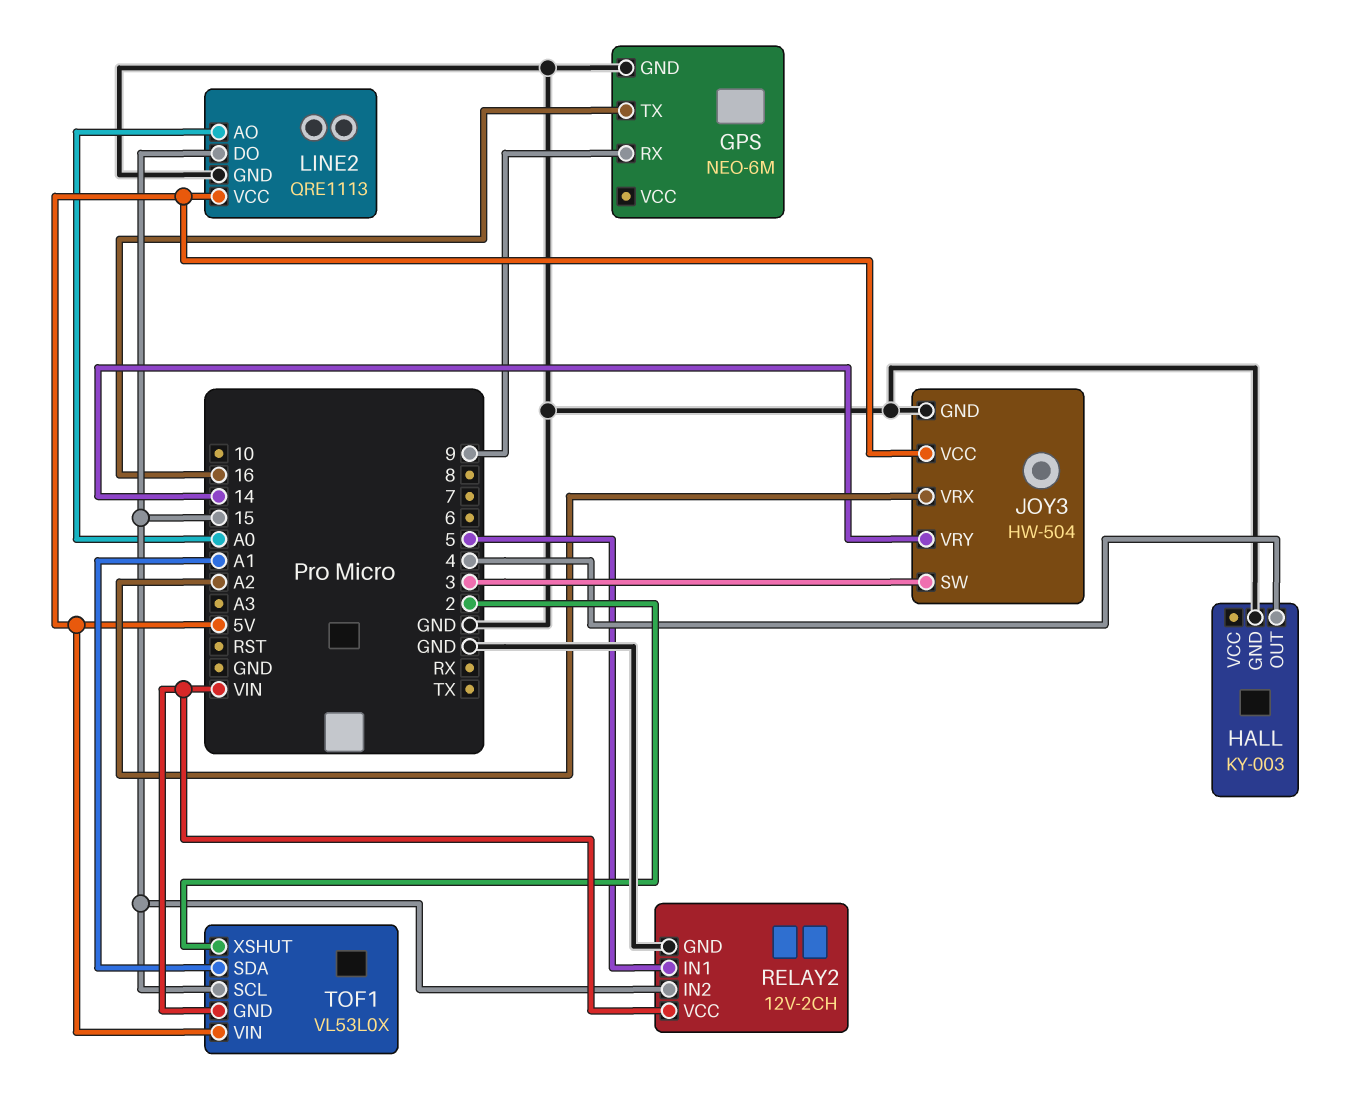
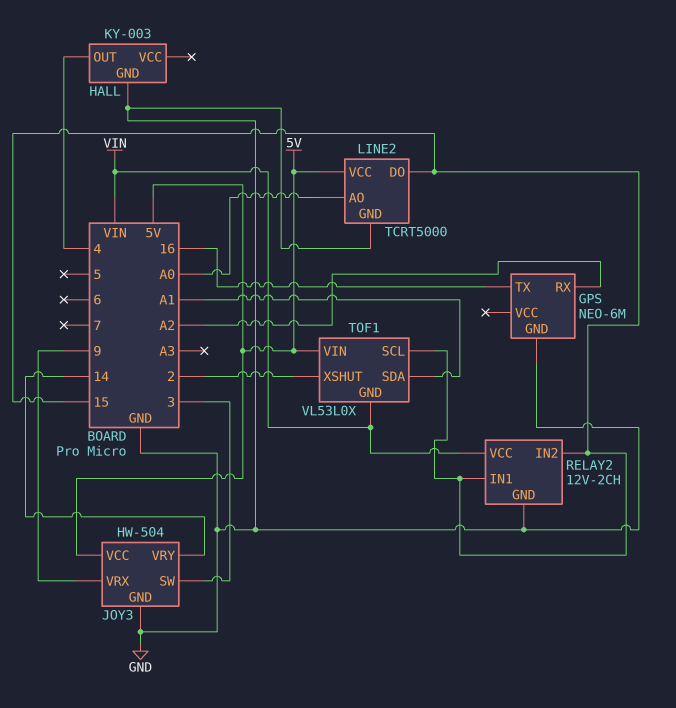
GPS pin RX: 9 -> A2
JOY3 pin VRX: A2 -> 9
LINE2: QRE1113 -> TCRT5000
RELAY2 pin IN1: 5 -> 15

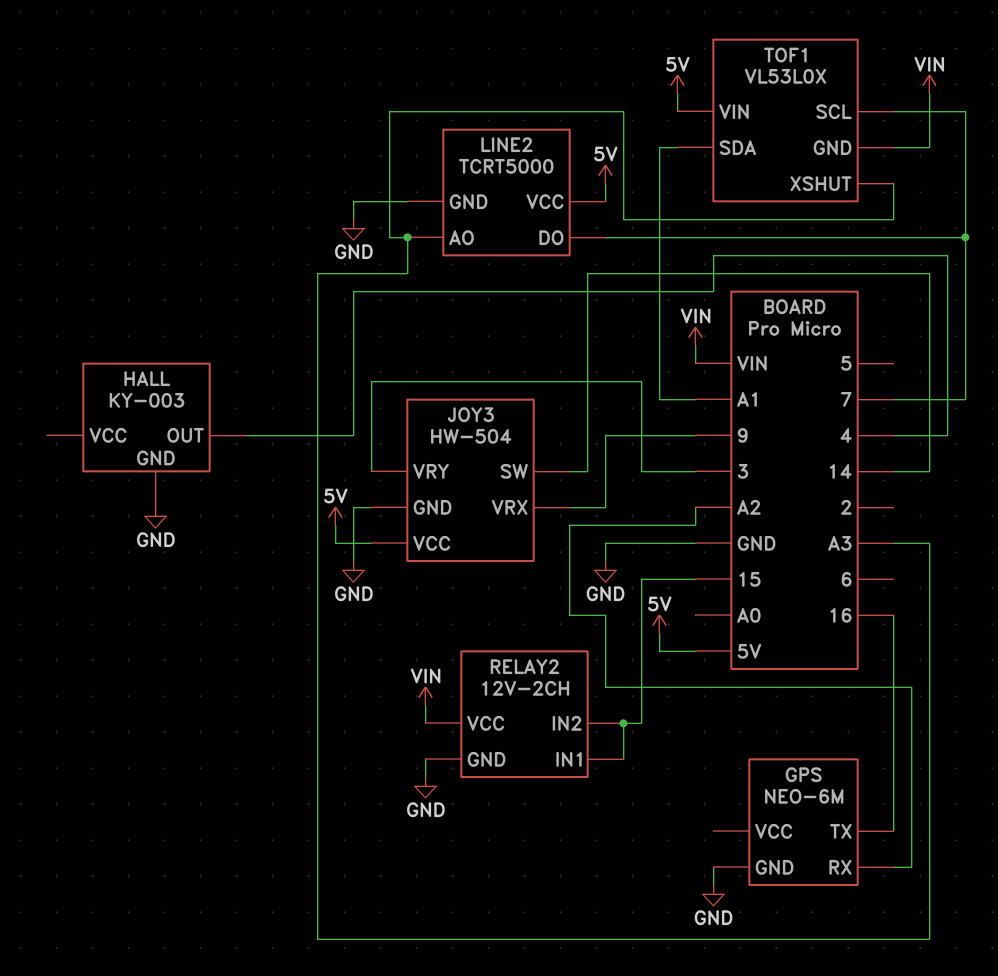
JOY3 pin SW: 3 -> 14
JOY3 pin VRY: 14 -> 3
LINE2 pin AO: A0 -> A3
LINE2 pin DO: 15 -> 7
TOF1 pin SCL: 15 -> 7
TOF1 pin XSHUT: 2 -> A3

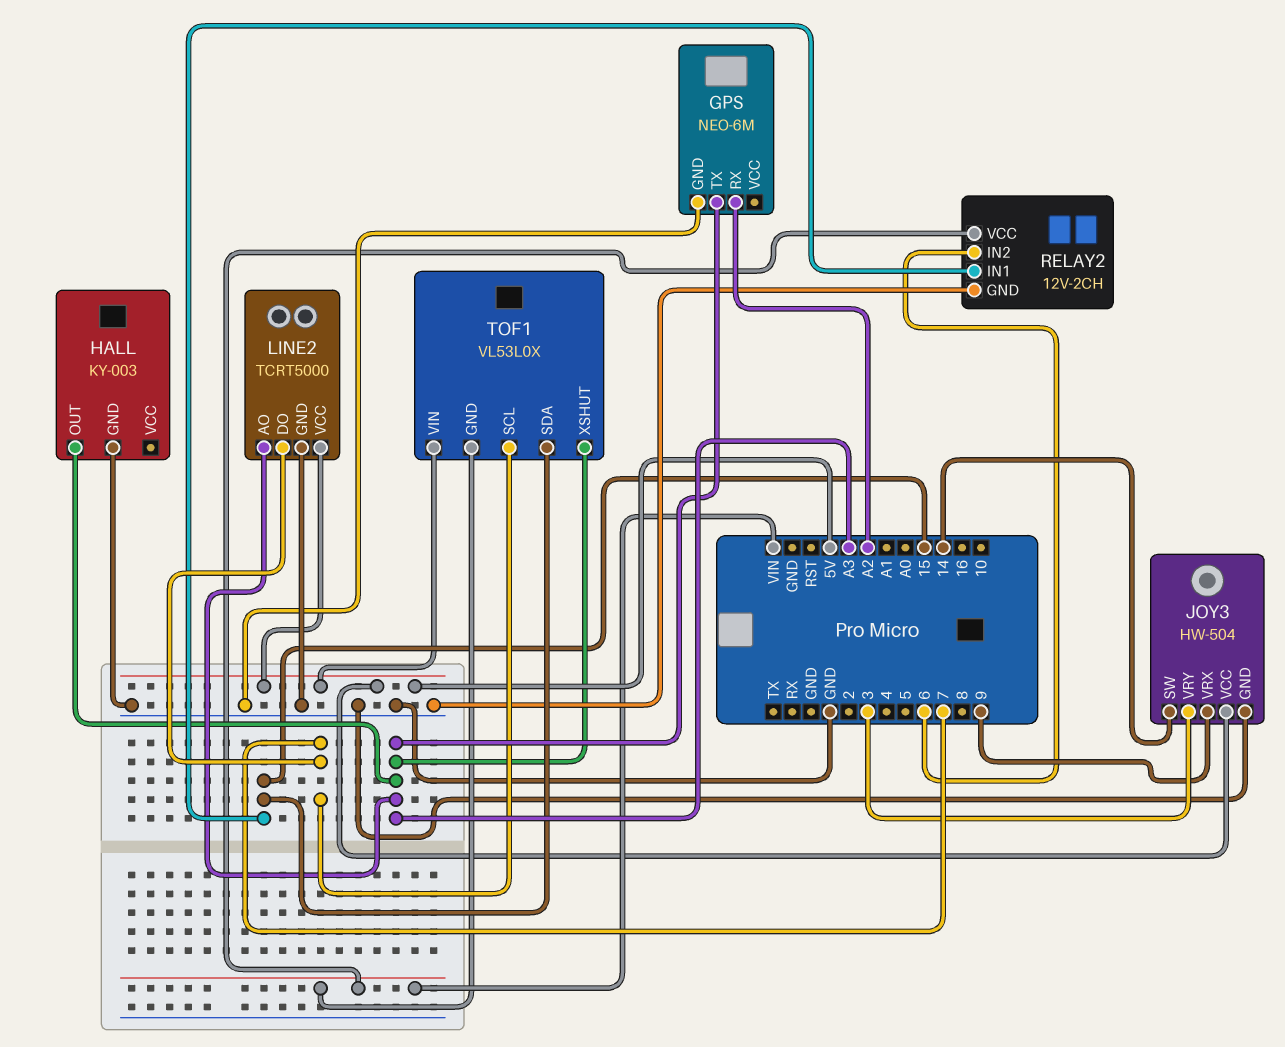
GPS pin TX: 16 -> A3
HALL pin OUT: 4 -> A3
RELAY2 pin IN2: 15 -> 6
TOF1 pin SDA: A1 -> 15

